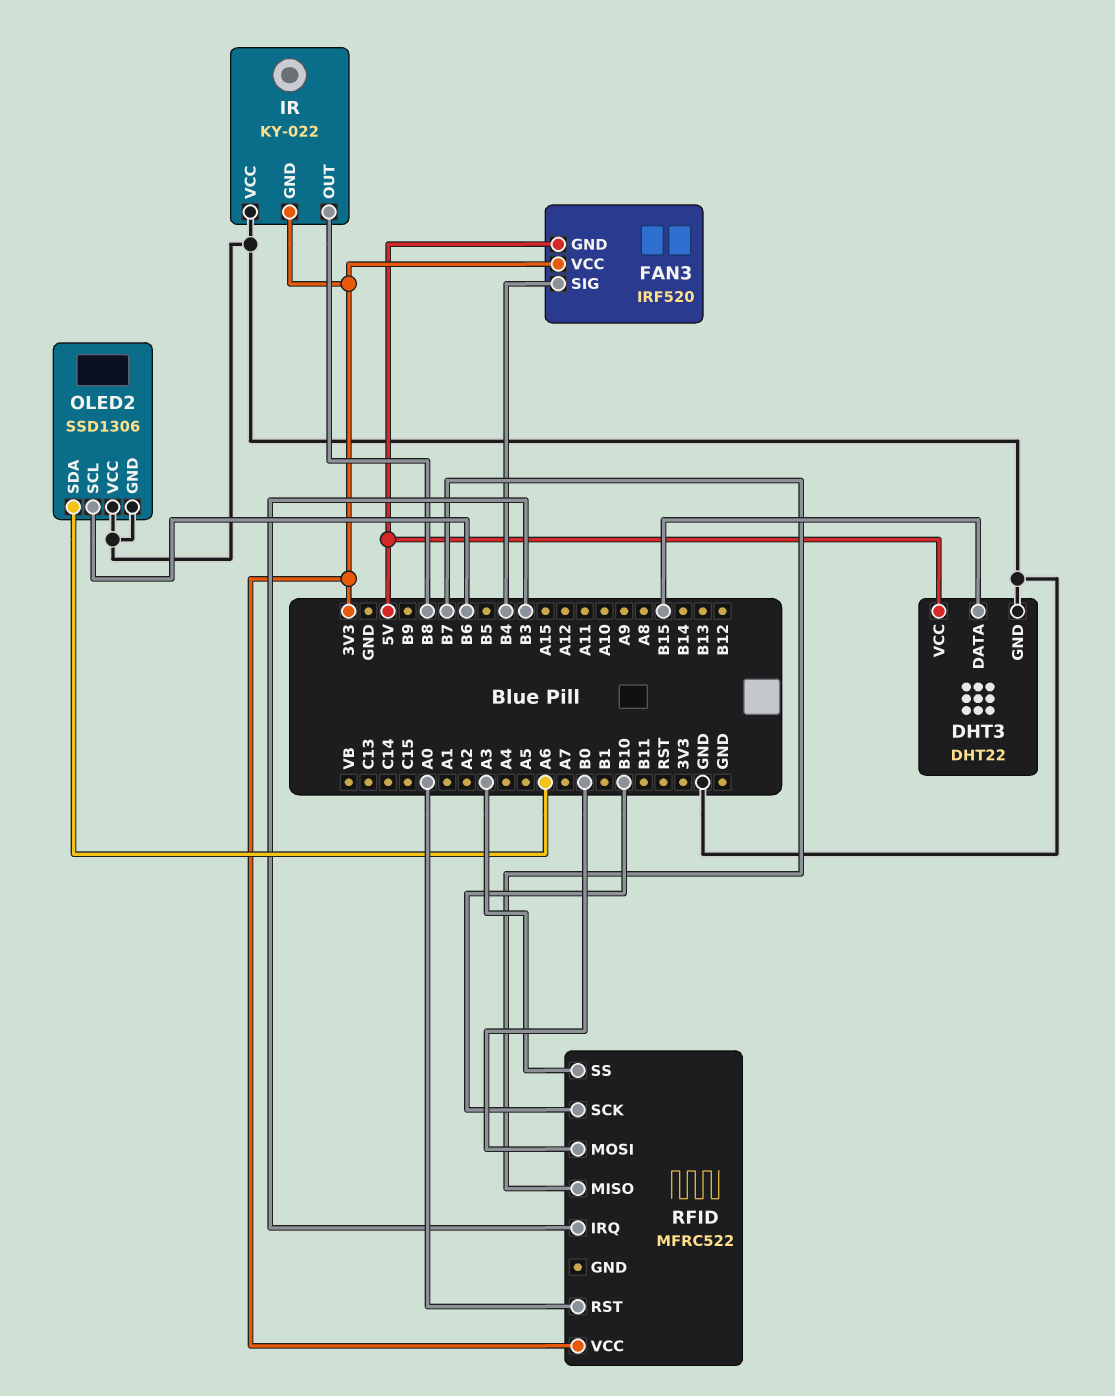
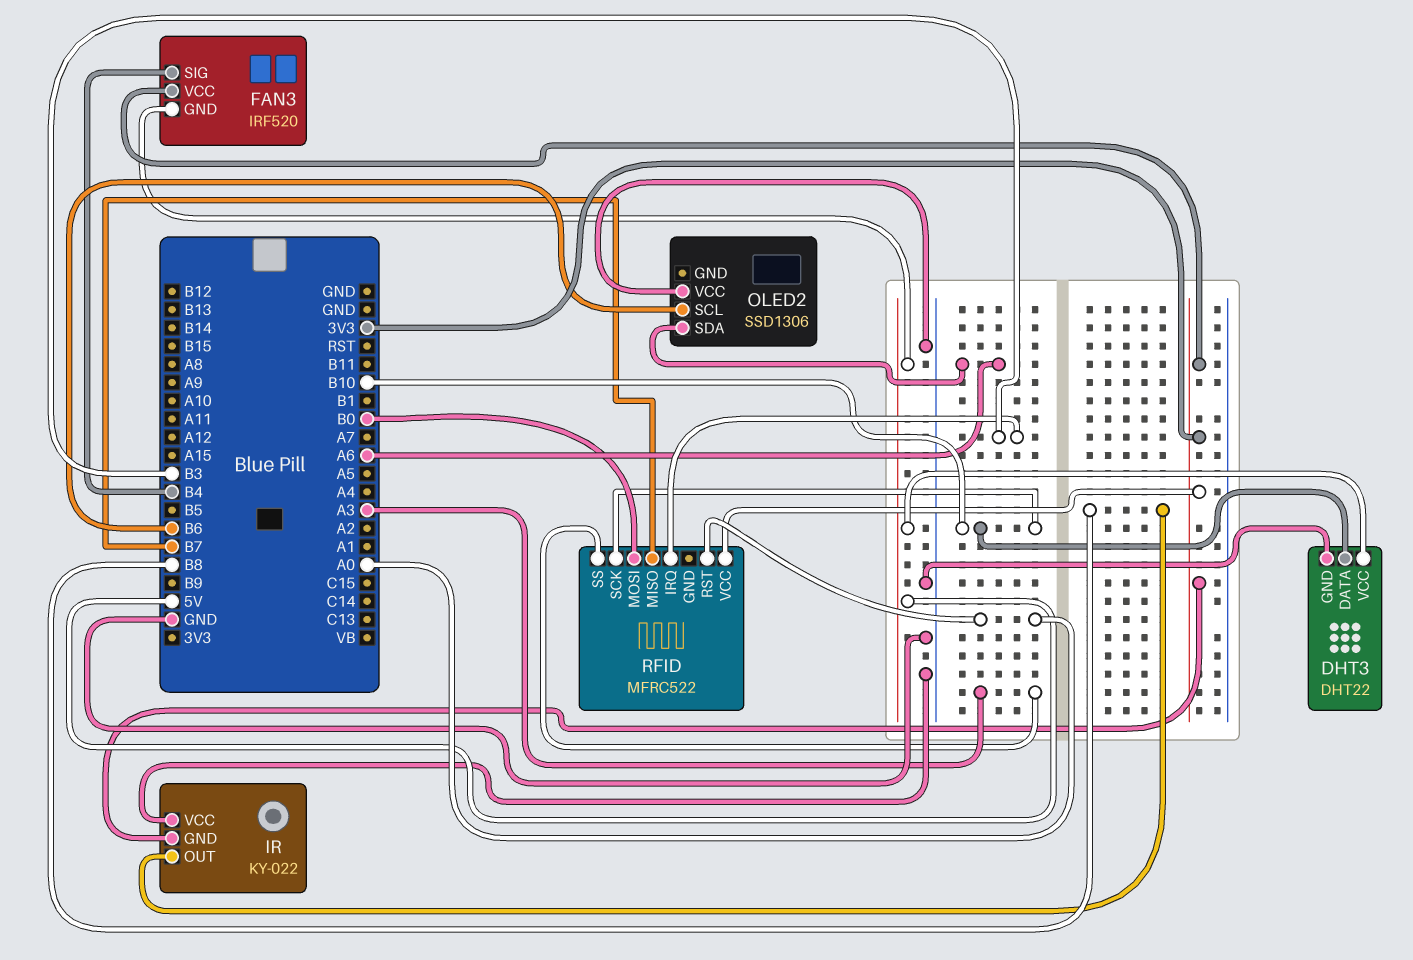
DHT3 pin DATA: B15 -> B10
OLED2 pin GND: GND -> none

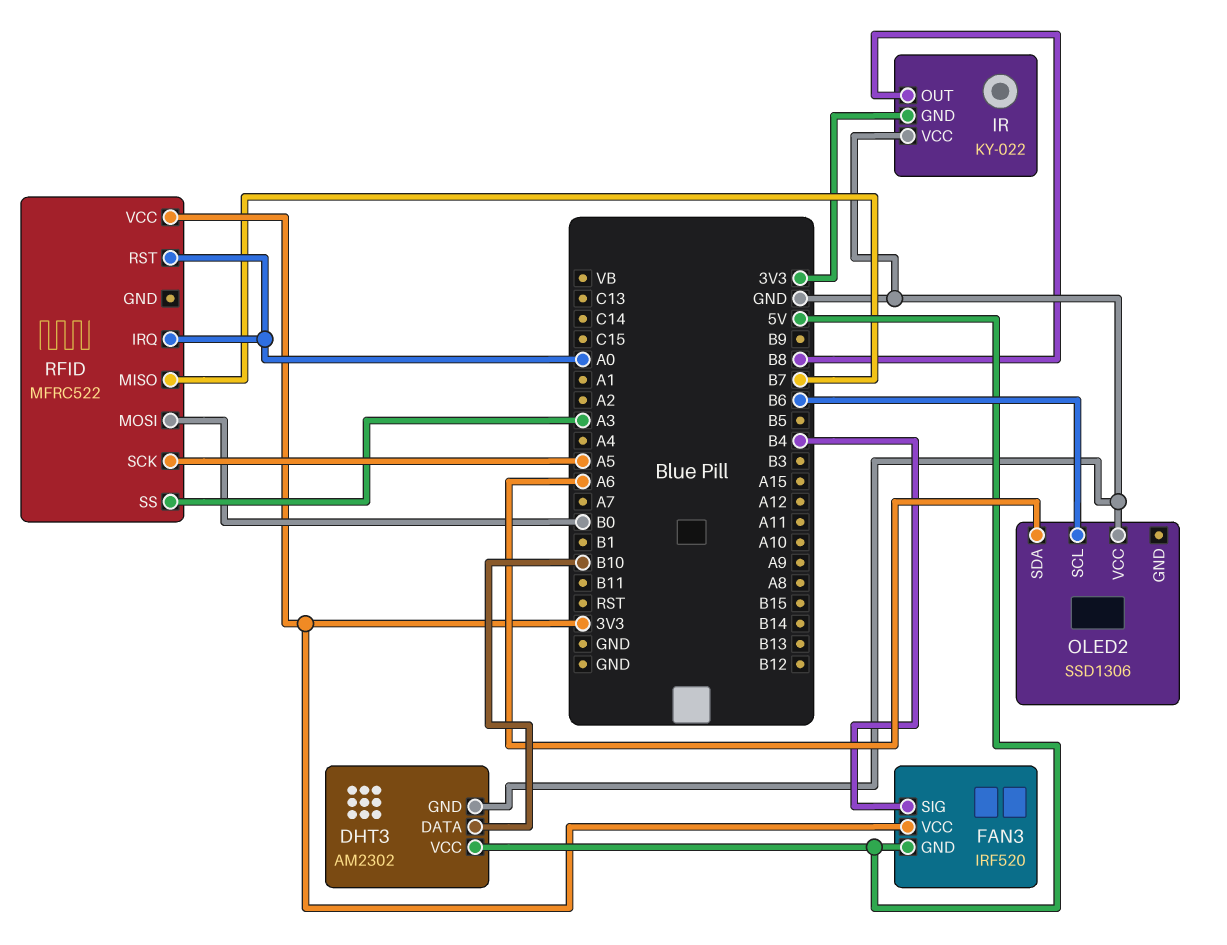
DHT3: DHT22 -> AM2302
RFID pin IRQ: B3 -> A0
RFID pin SCK: B10 -> A5

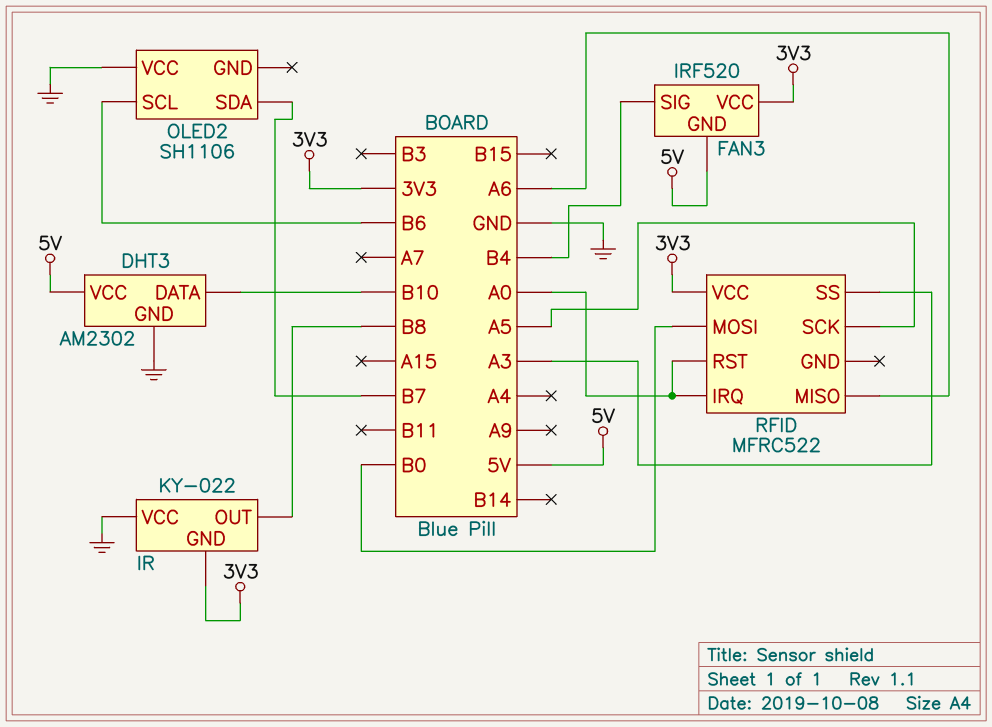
OLED2: SSD1306 -> SH1106
OLED2 pin SDA: A6 -> B7
RFID pin MISO: B7 -> A6

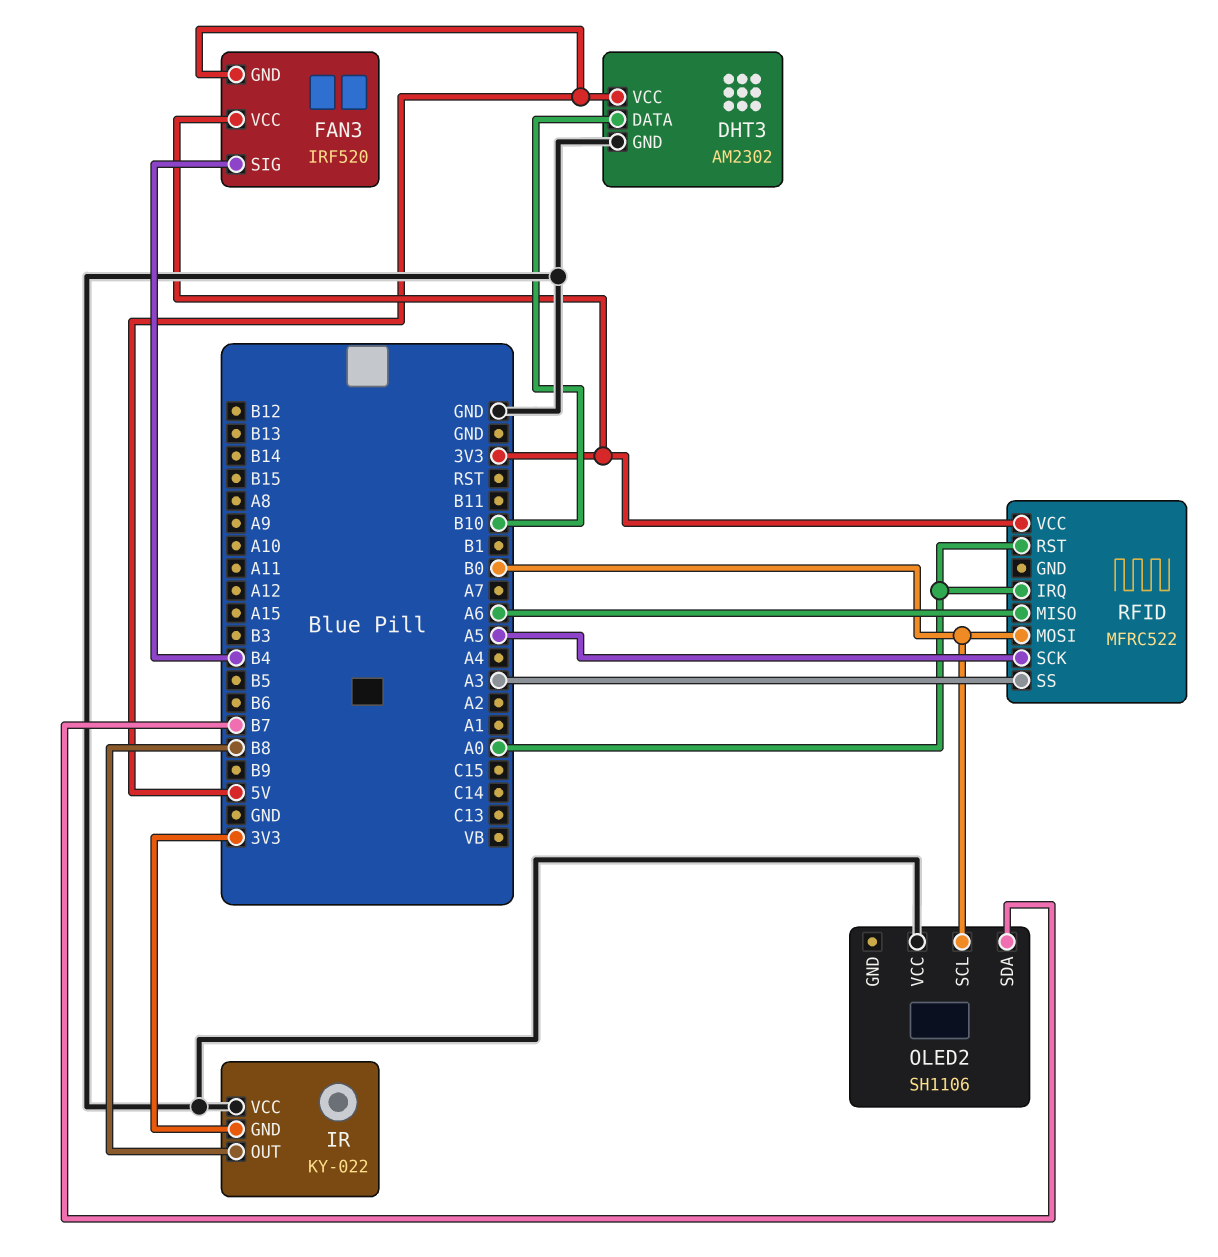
OLED2 pin SCL: B6 -> B0

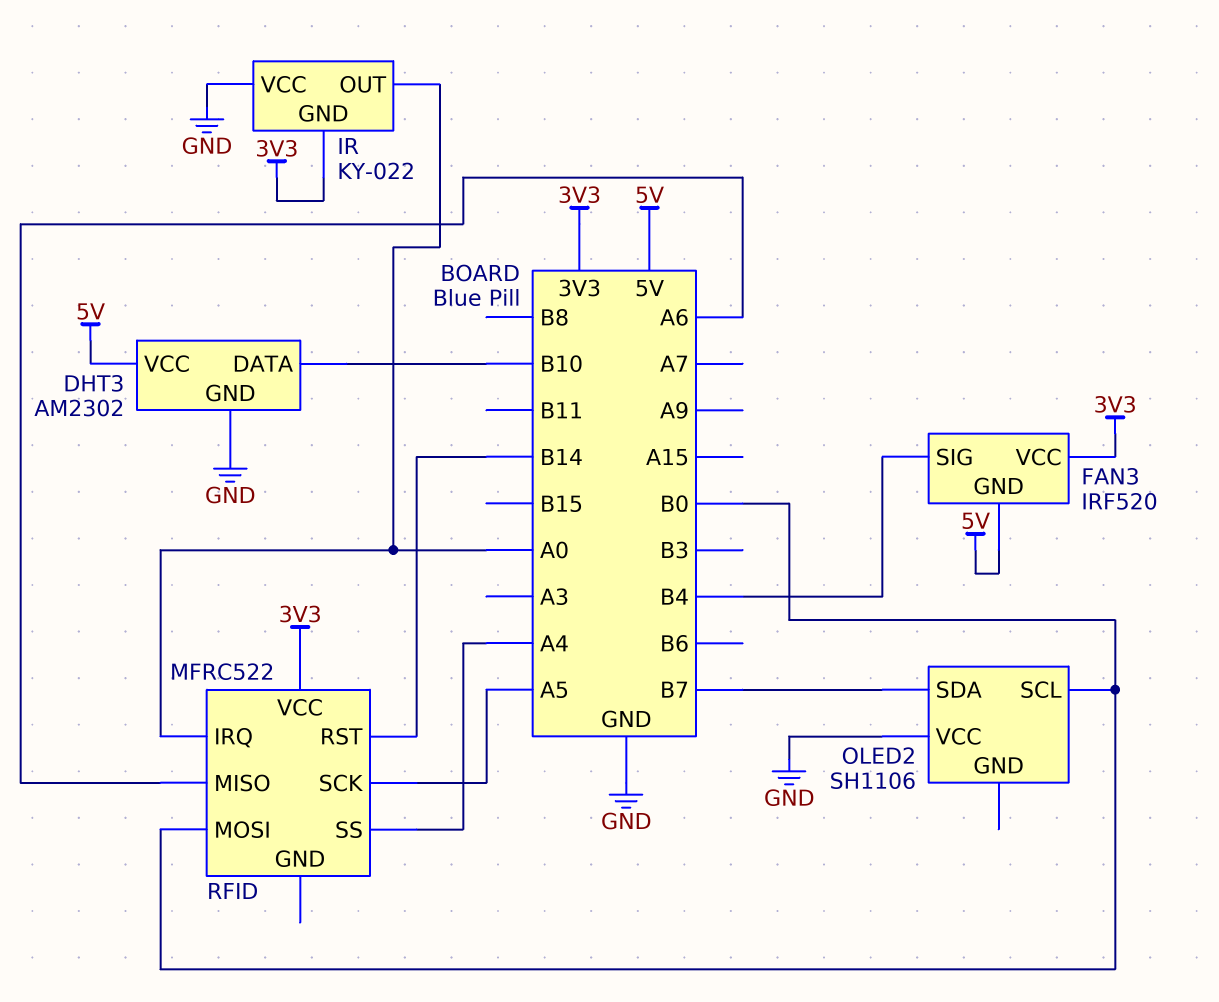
IR pin OUT: B8 -> A0
RFID pin RST: A0 -> B14
RFID pin SS: A3 -> A4

